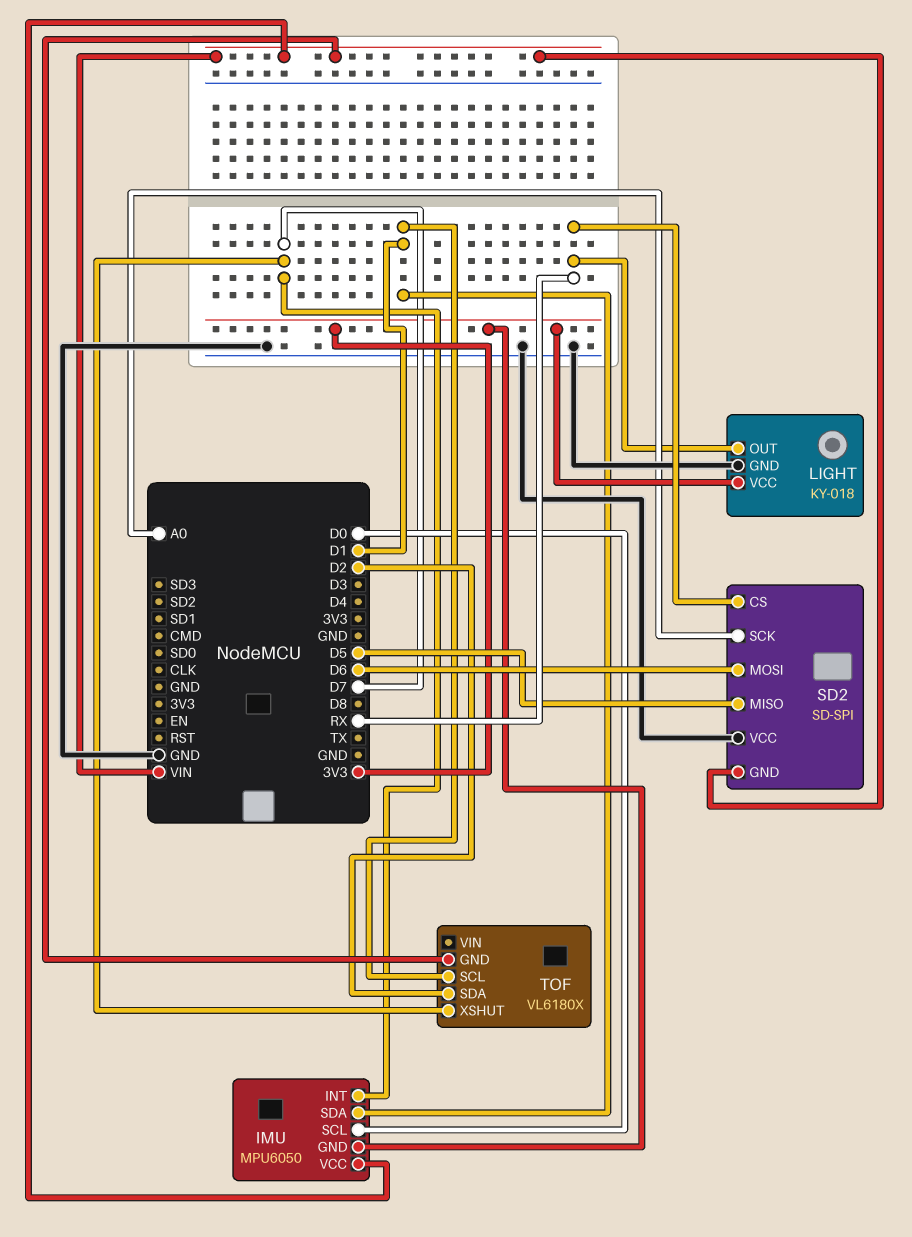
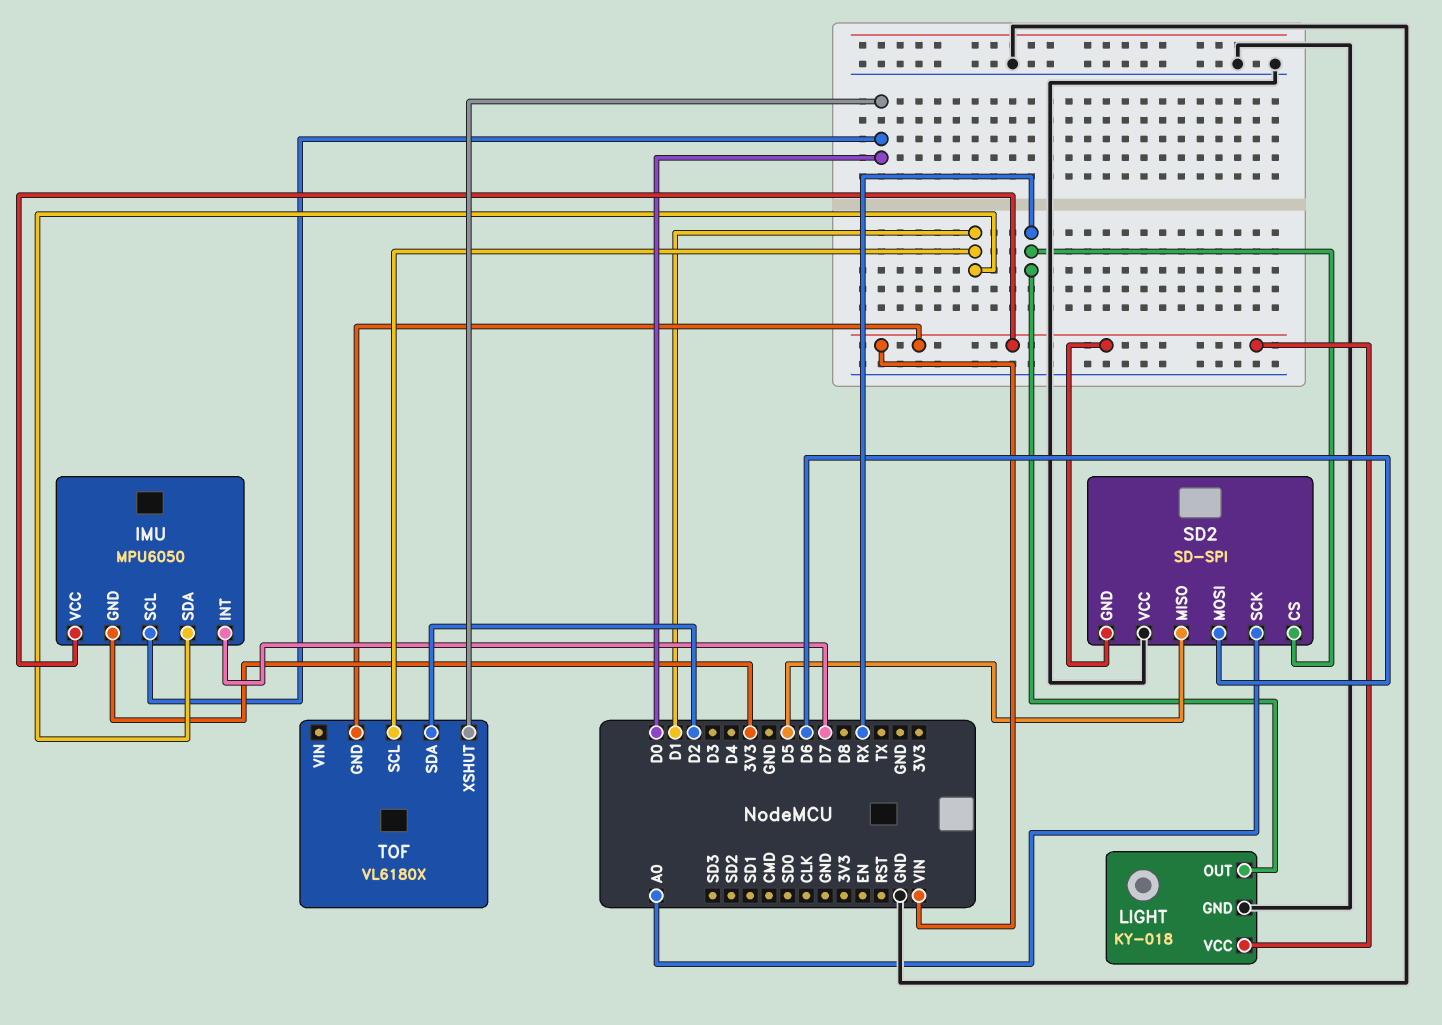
LIGHT pin VCC: 3V3 -> VIN
TOF pin XSHUT: D7 -> D0

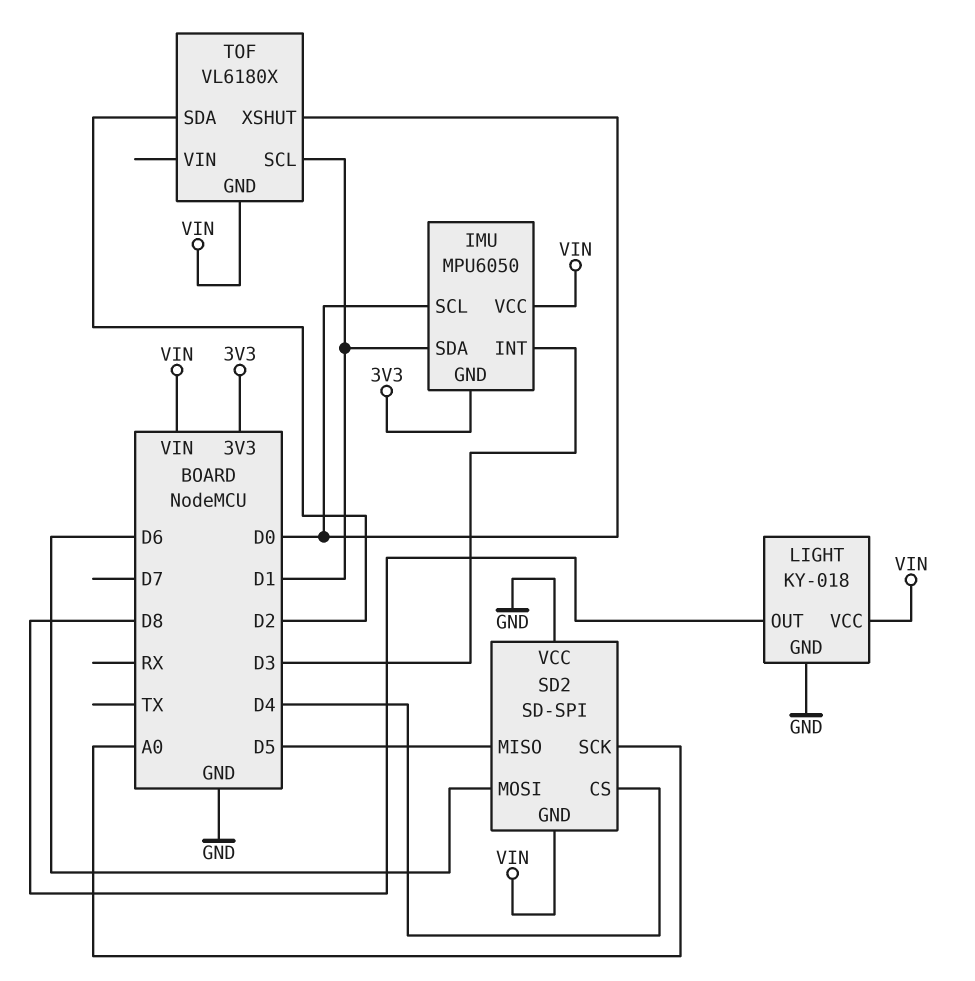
IMU pin INT: D7 -> D3
LIGHT pin OUT: RX -> D8
SD2 pin CS: RX -> D4

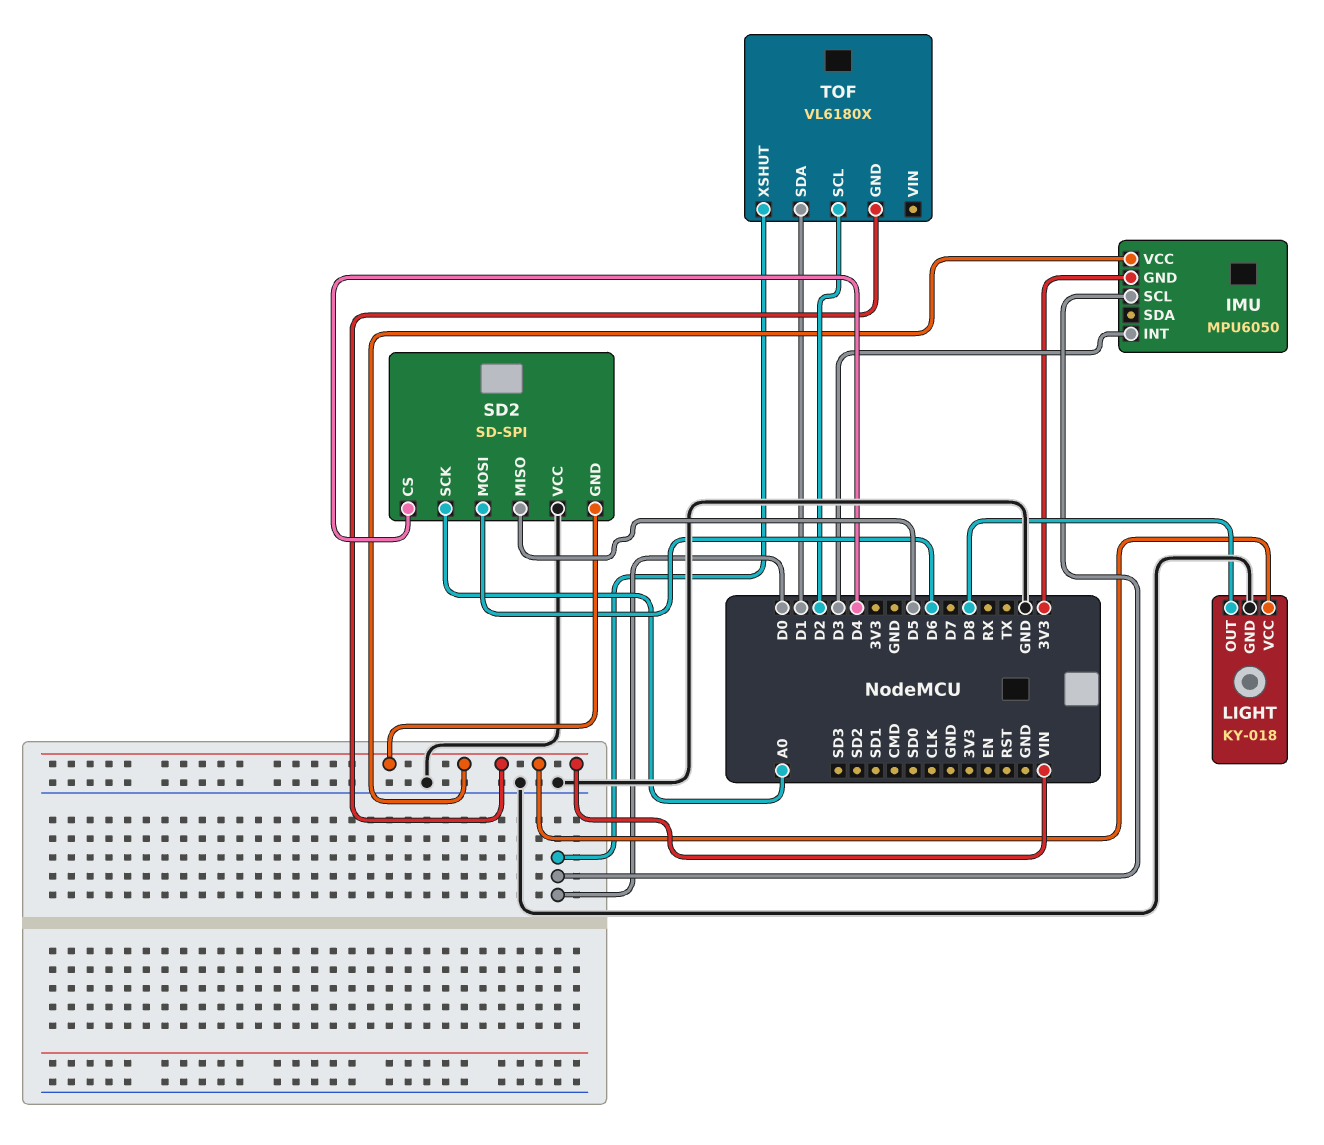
IMU pin SDA: D1 -> none
TOF pin SCL: D1 -> D2
TOF pin SDA: D2 -> D1

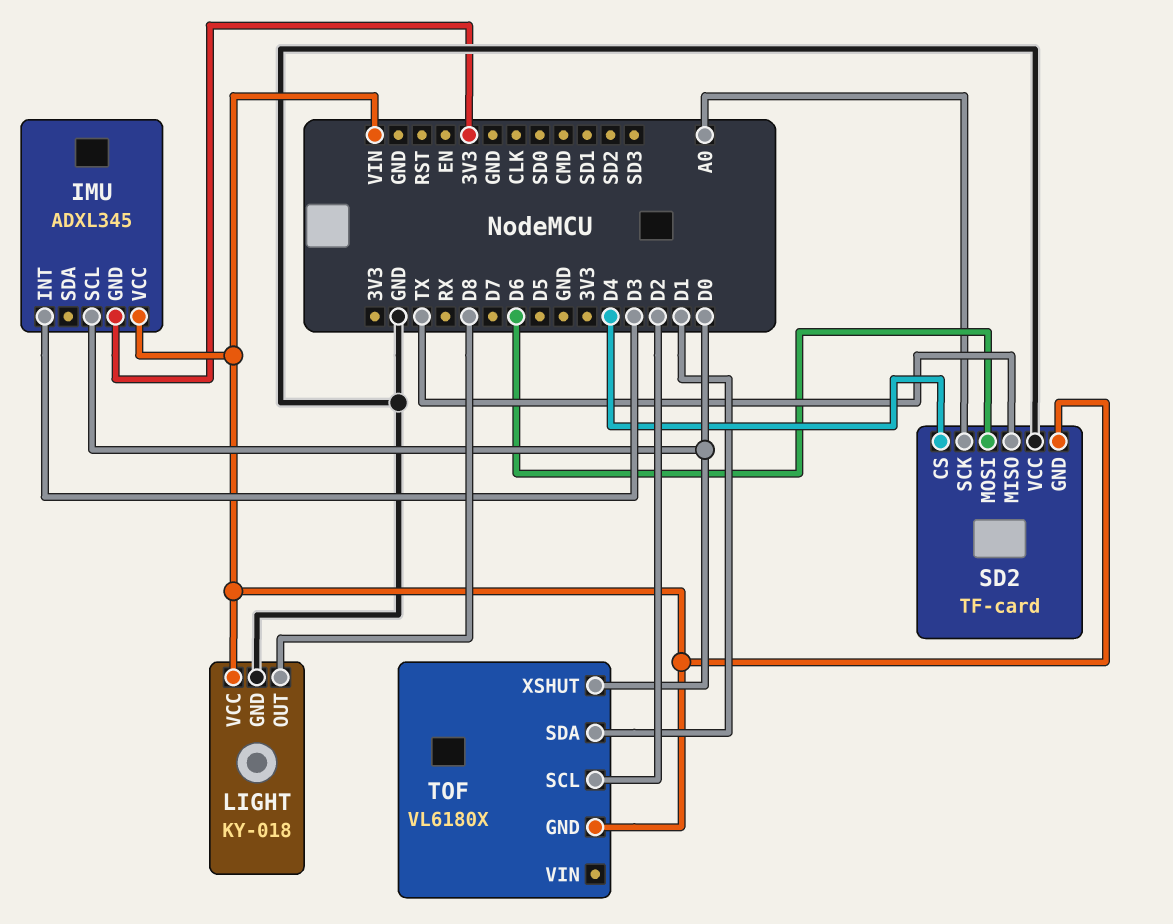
IMU: MPU6050 -> ADXL345
SD2: SD-SPI -> TF-card
SD2 pin MISO: D5 -> TX

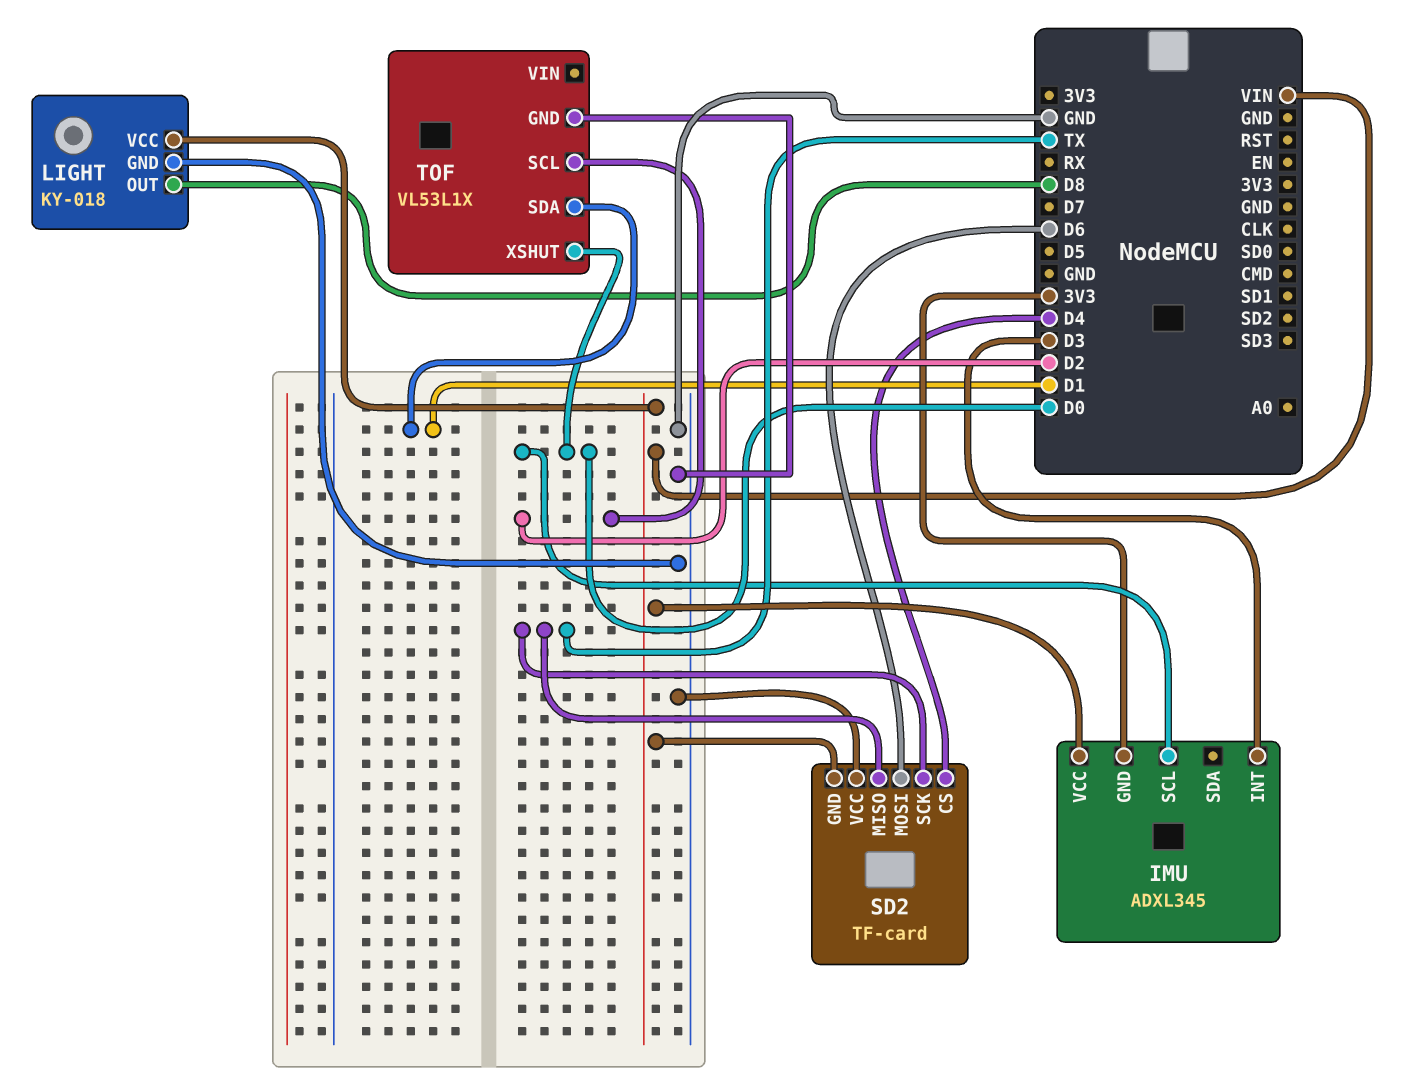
SD2 pin SCK: A0 -> TX
TOF: VL6180X -> VL53L1X
TOF pin GND: VIN -> GND

